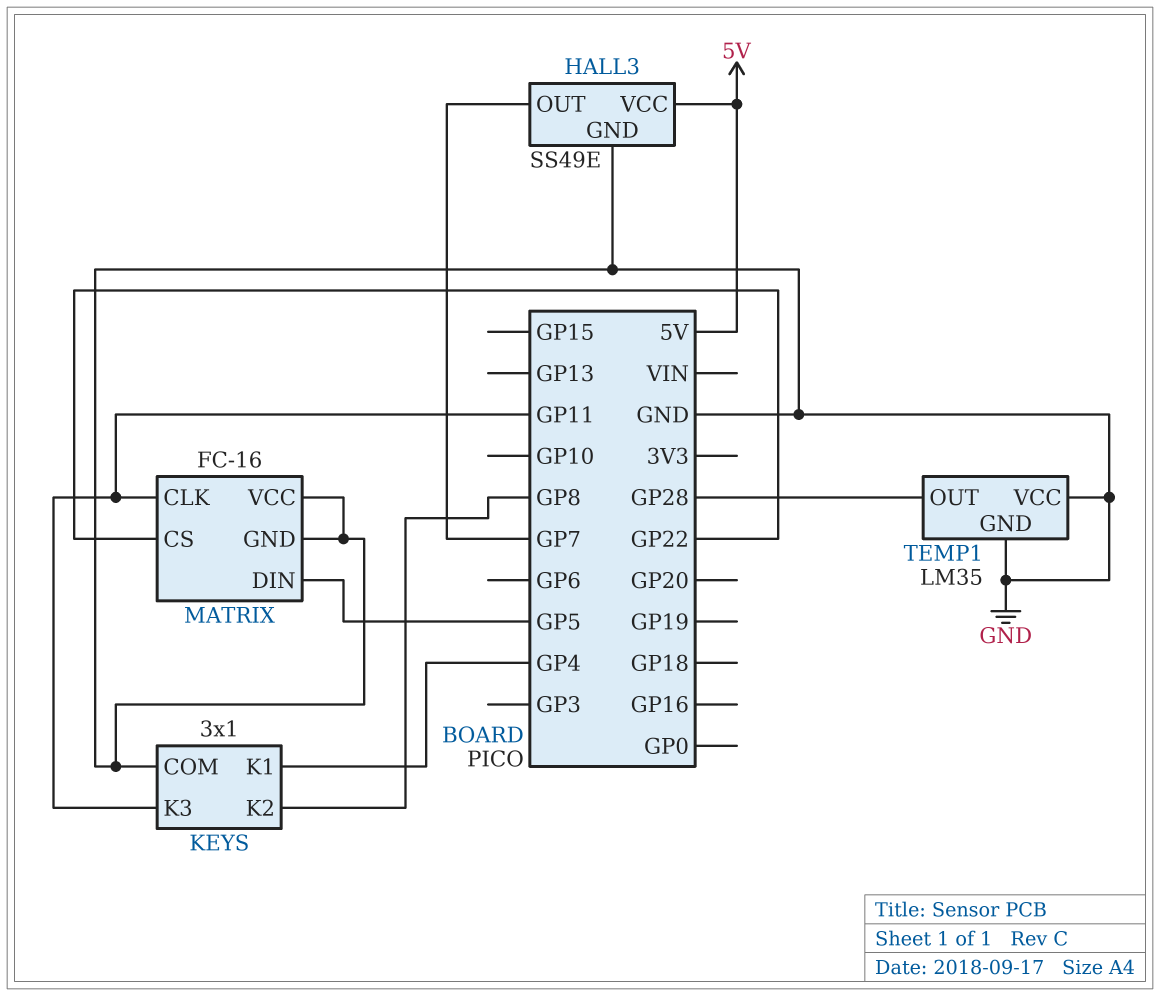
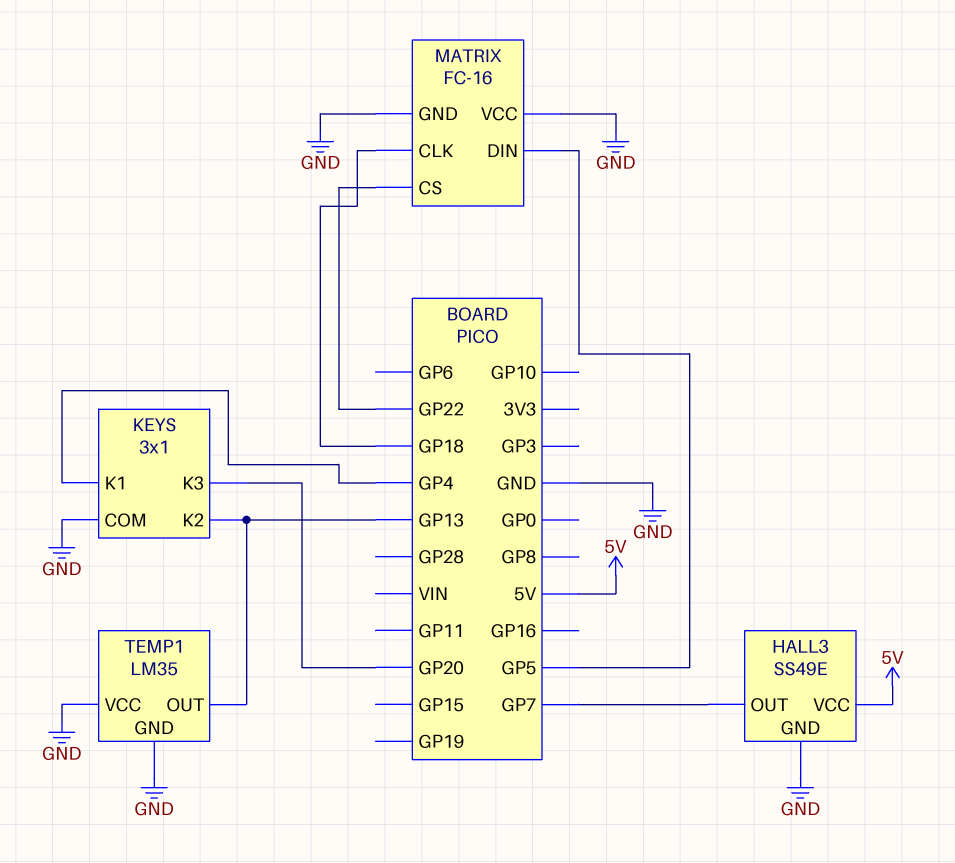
KEYS pin K2: GP8 -> GP13
KEYS pin K3: GP11 -> GP20
MATRIX pin CLK: GP11 -> GP18
TEMP1 pin OUT: GP28 -> GP13

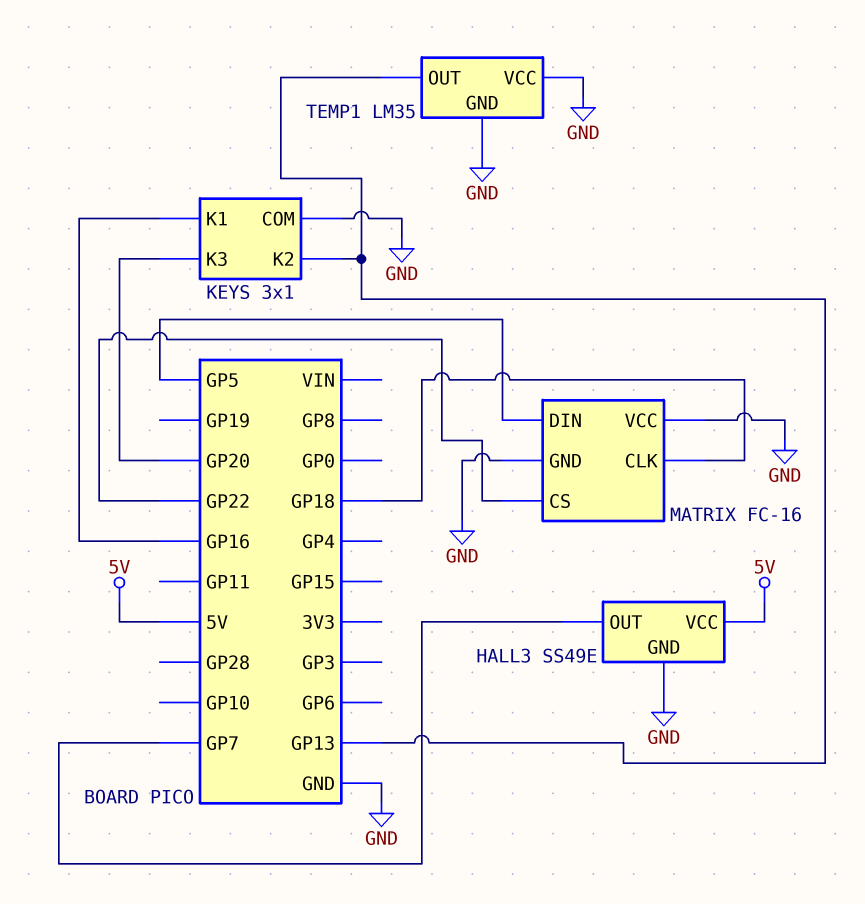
KEYS pin K1: GP4 -> GP16

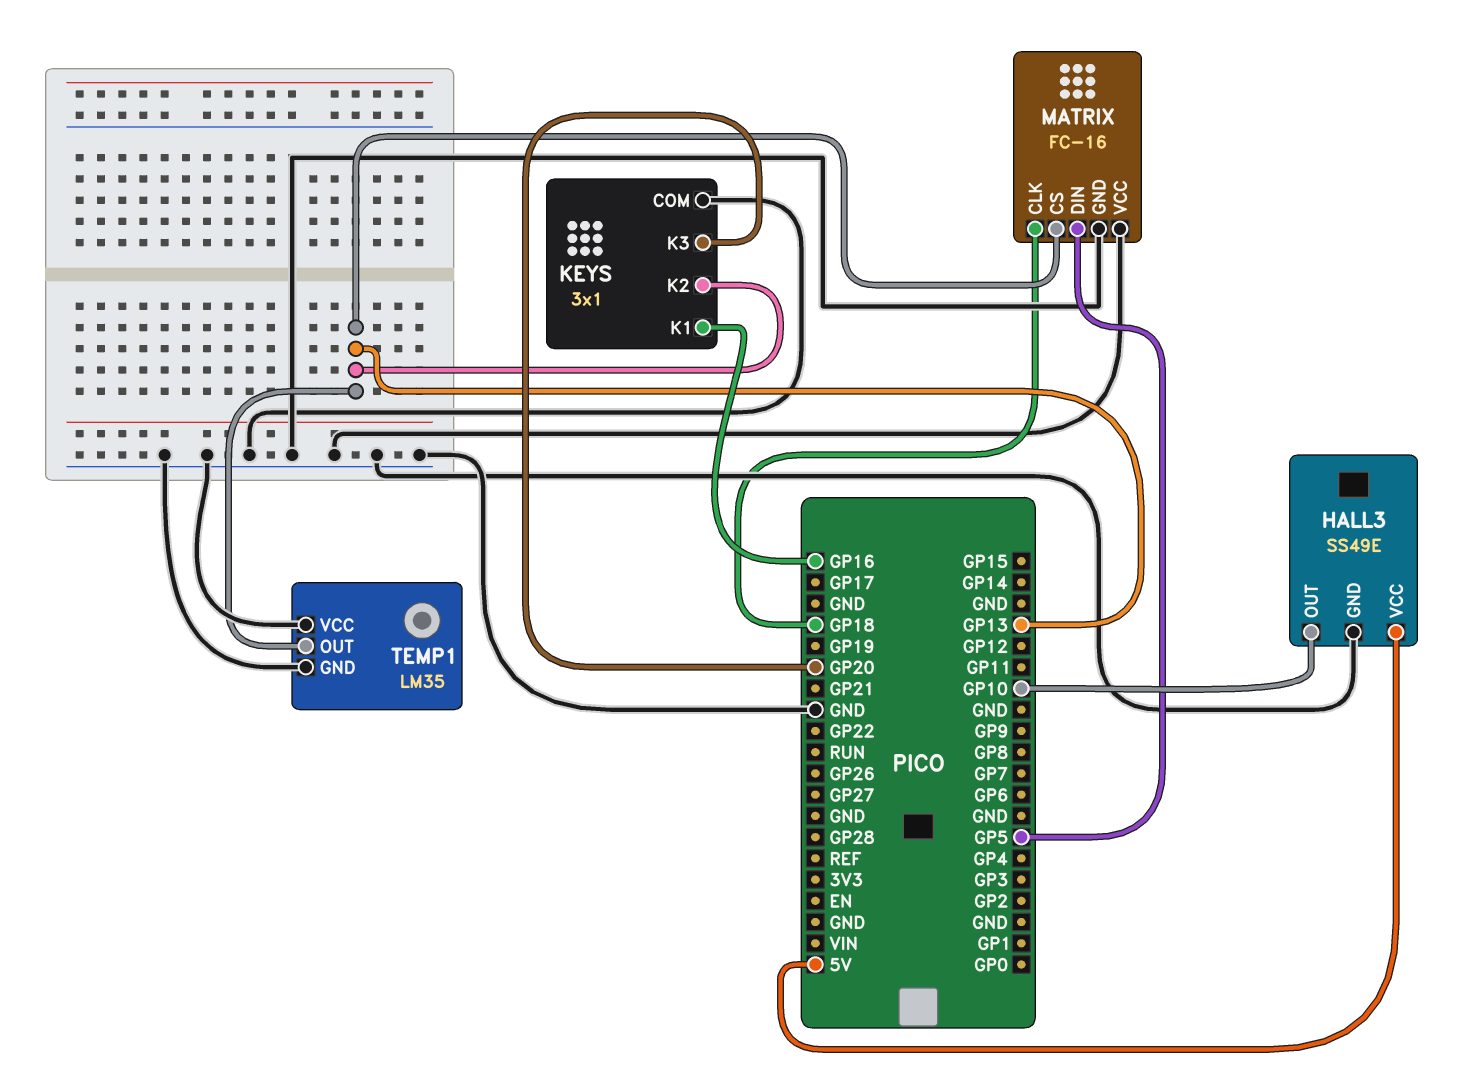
HALL3 pin OUT: GP7 -> GP10
MATRIX pin CS: GP22 -> GP13

